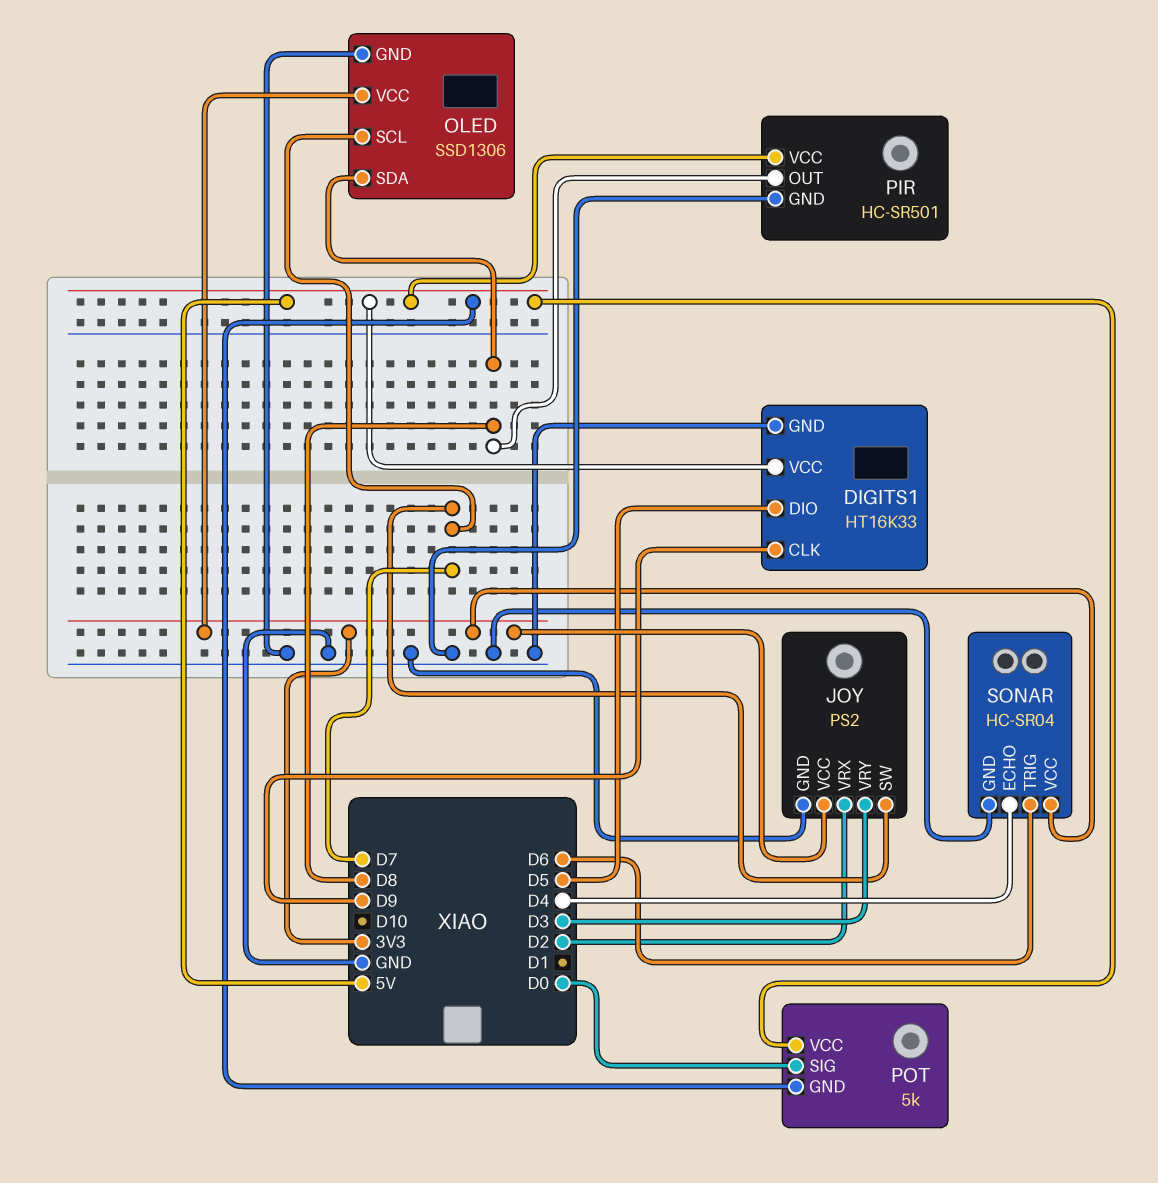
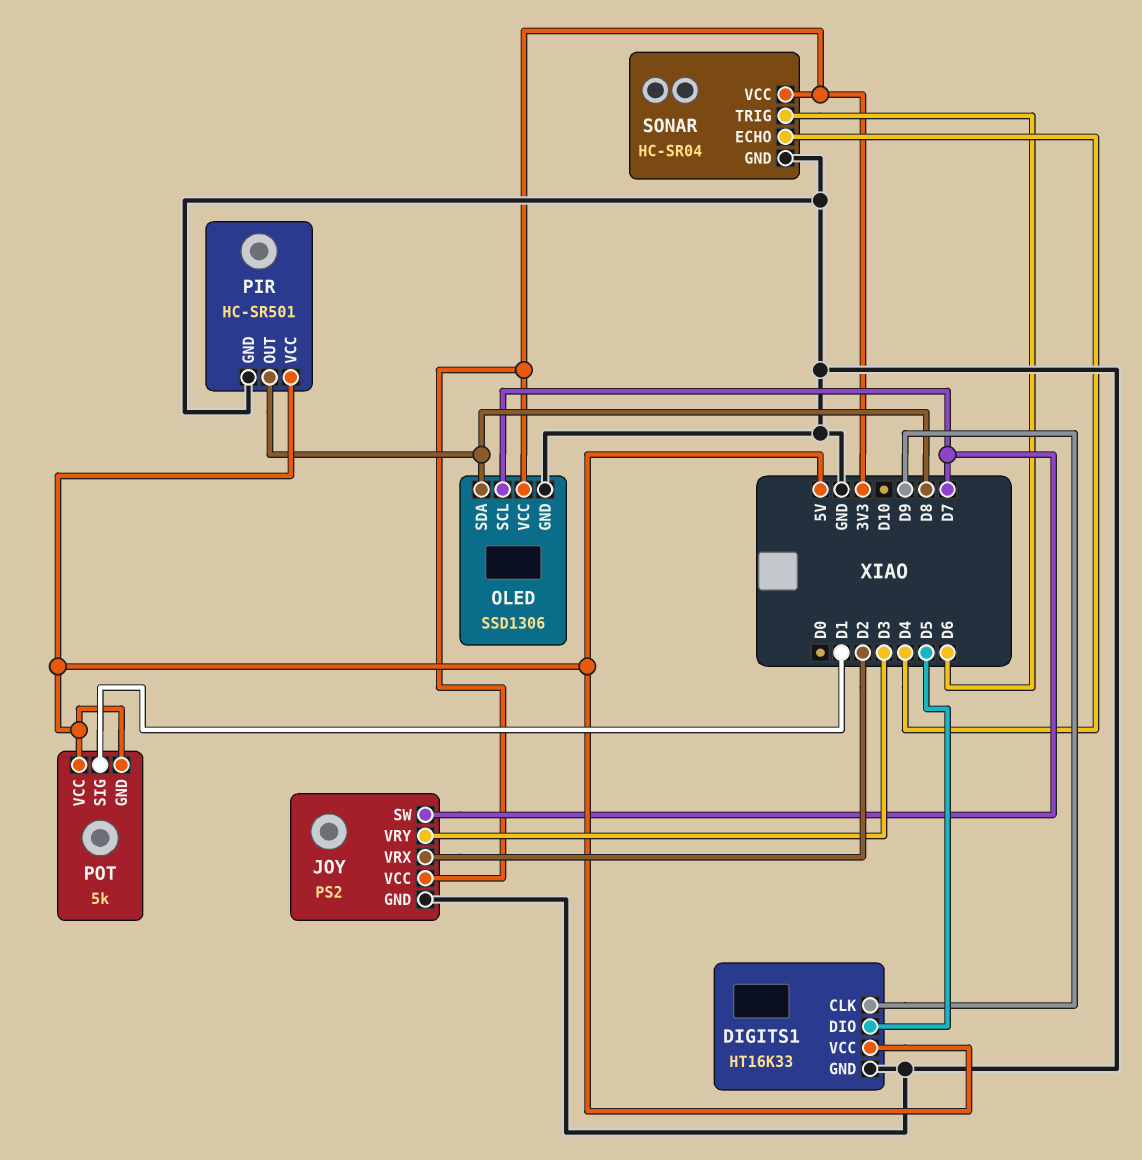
POT pin SIG: D0 -> D1

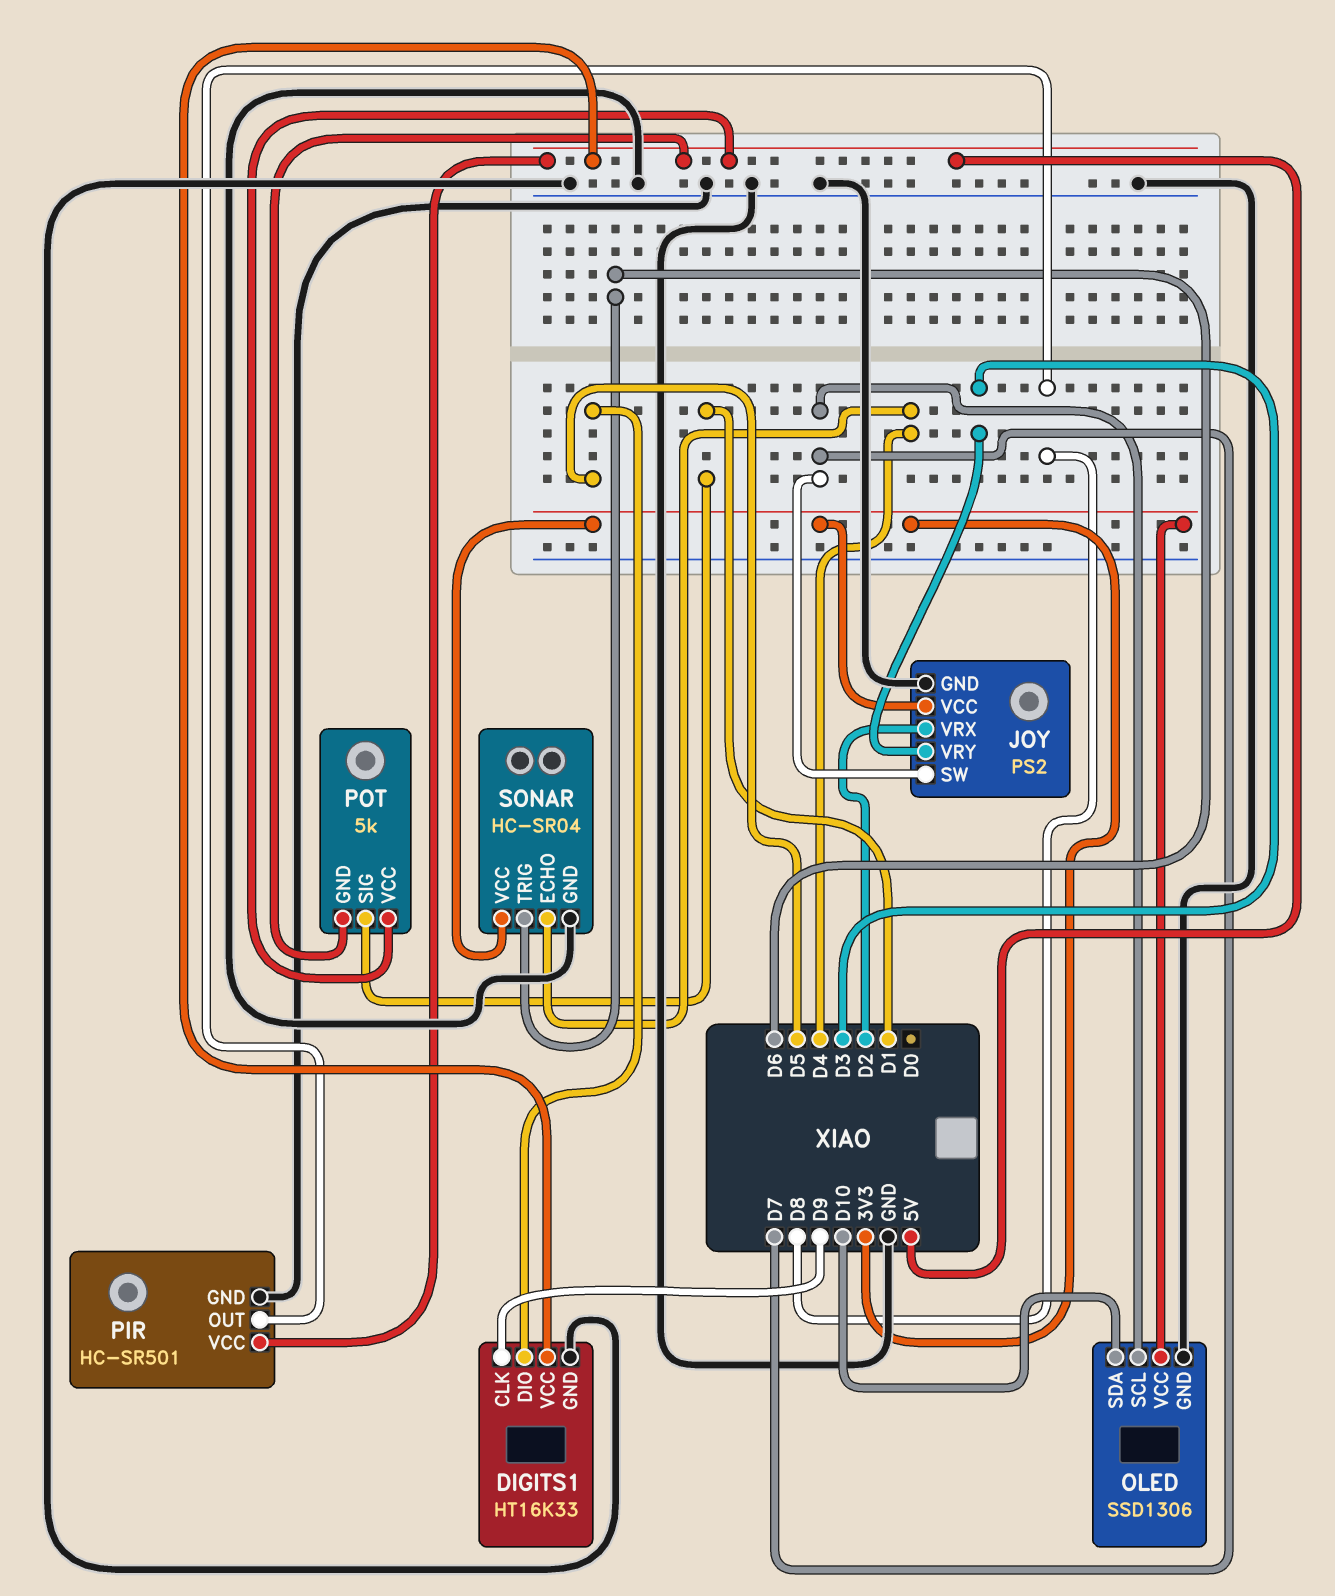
OLED pin SDA: D8 -> D10

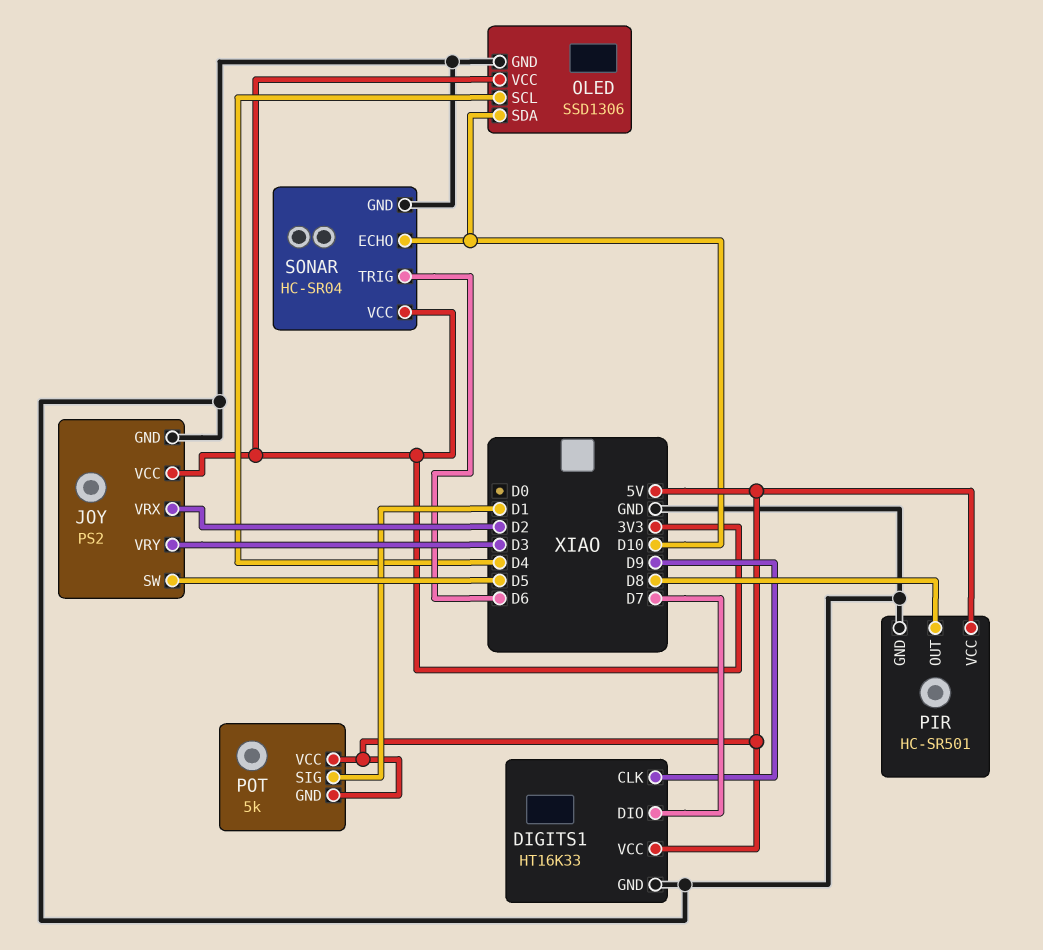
DIGITS1 pin DIO: D5 -> D7
JOY pin SW: D7 -> D5
OLED pin SCL: D7 -> D4
SONAR pin ECHO: D4 -> D10

